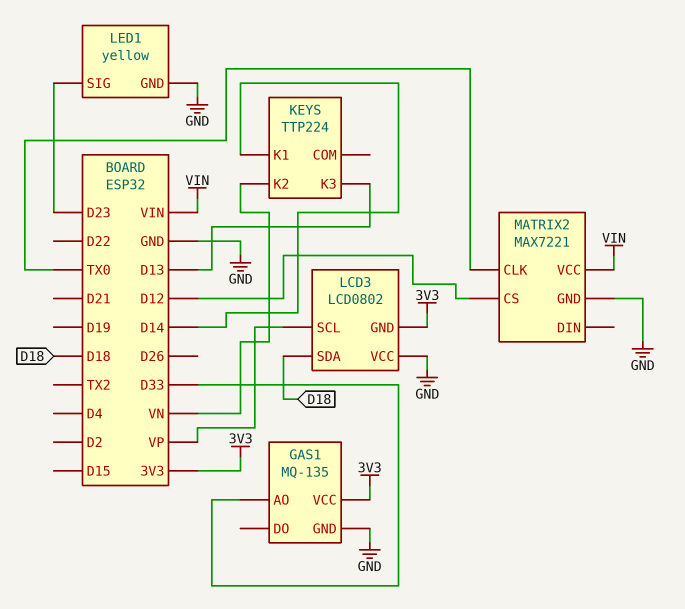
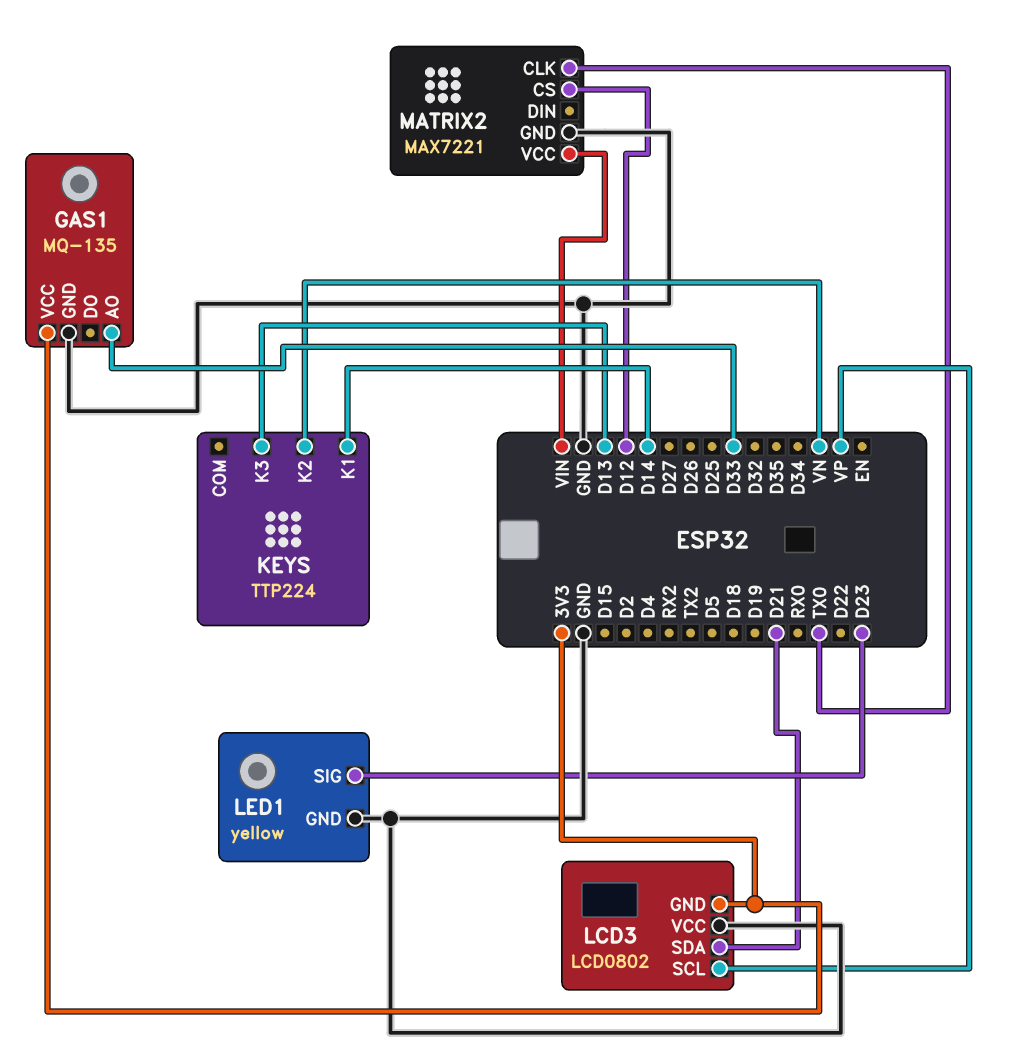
LCD3 pin SDA: D18 -> D21

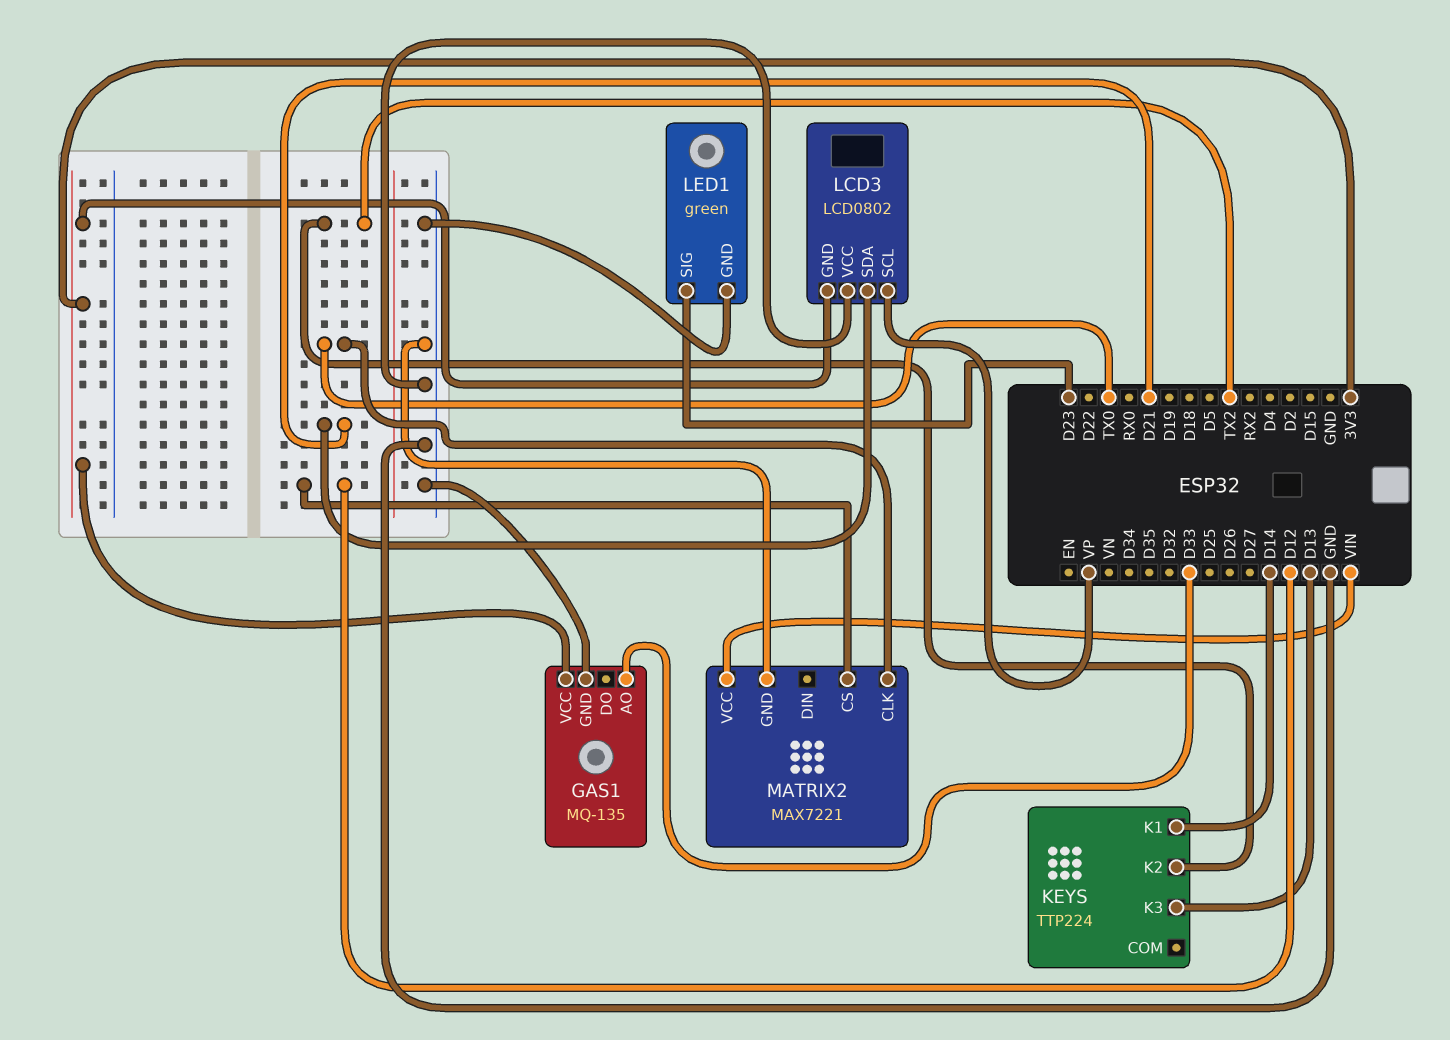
KEYS pin K2: VN -> TX2
LED1: yellow -> green

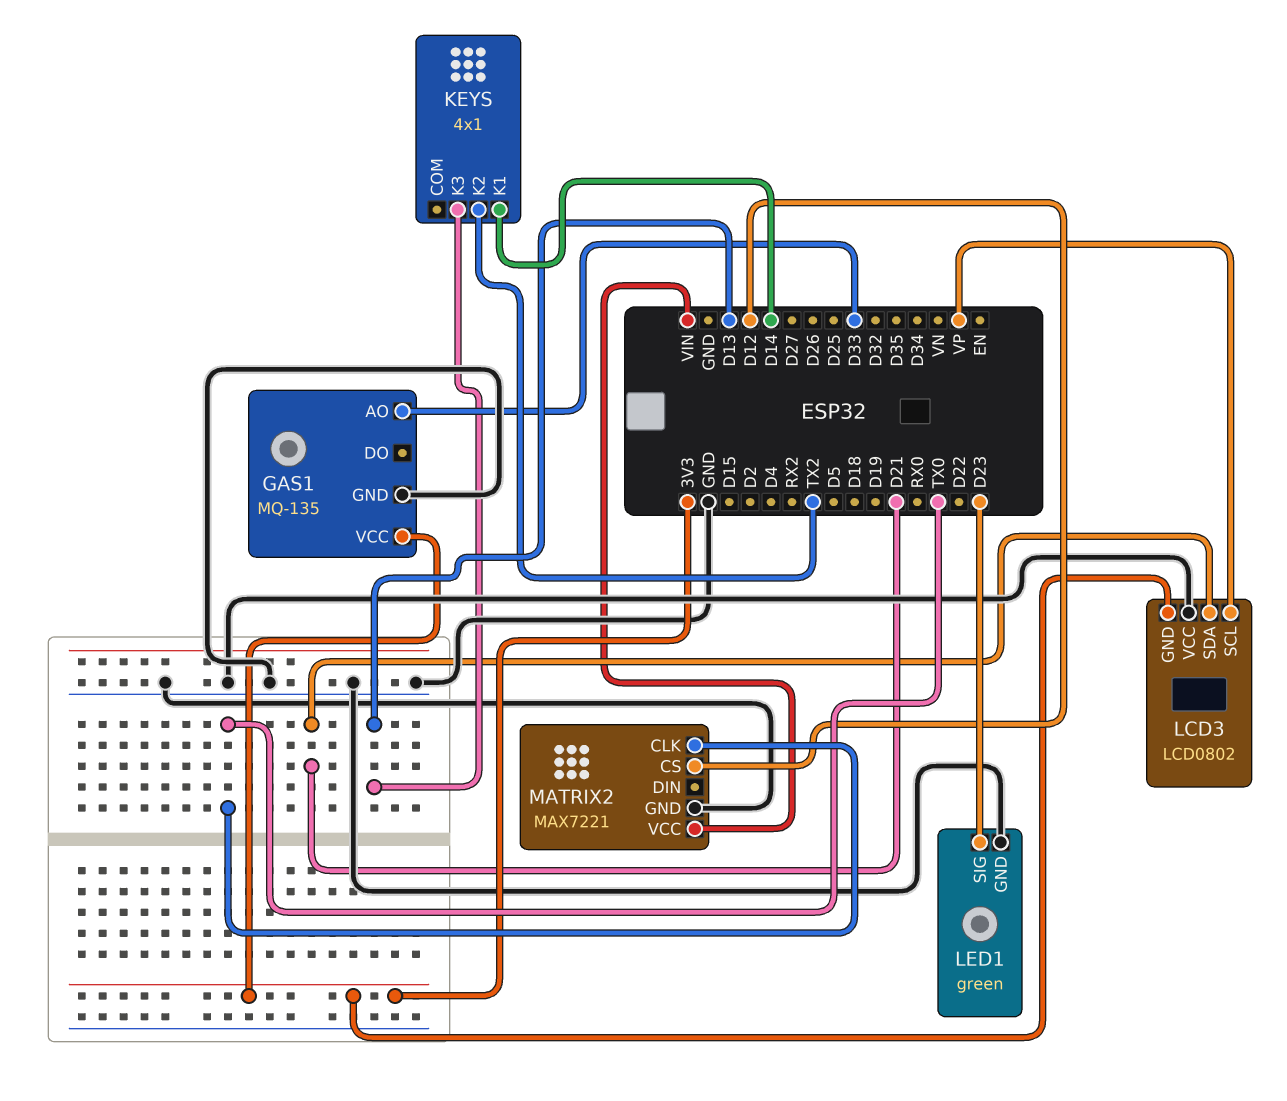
KEYS: TTP224 -> 4x1

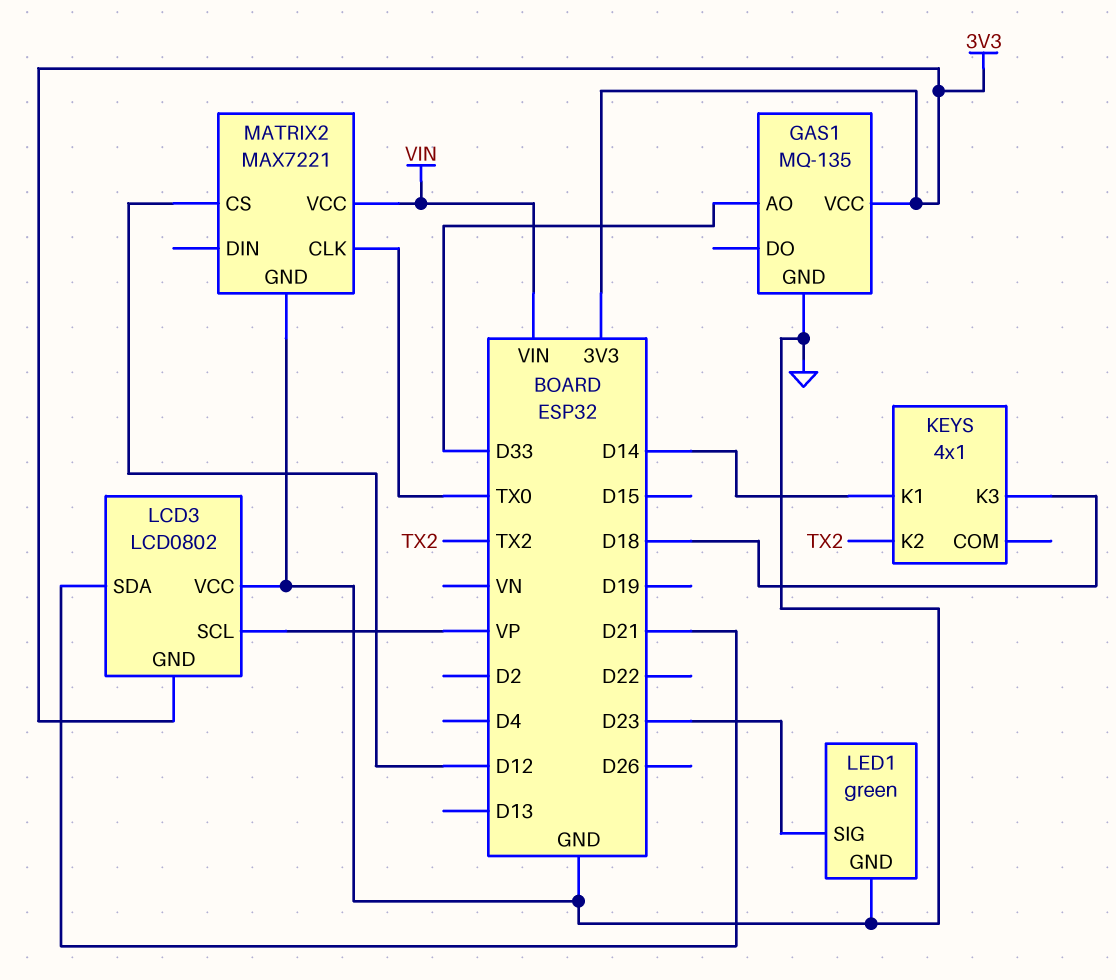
KEYS pin K3: D13 -> D18

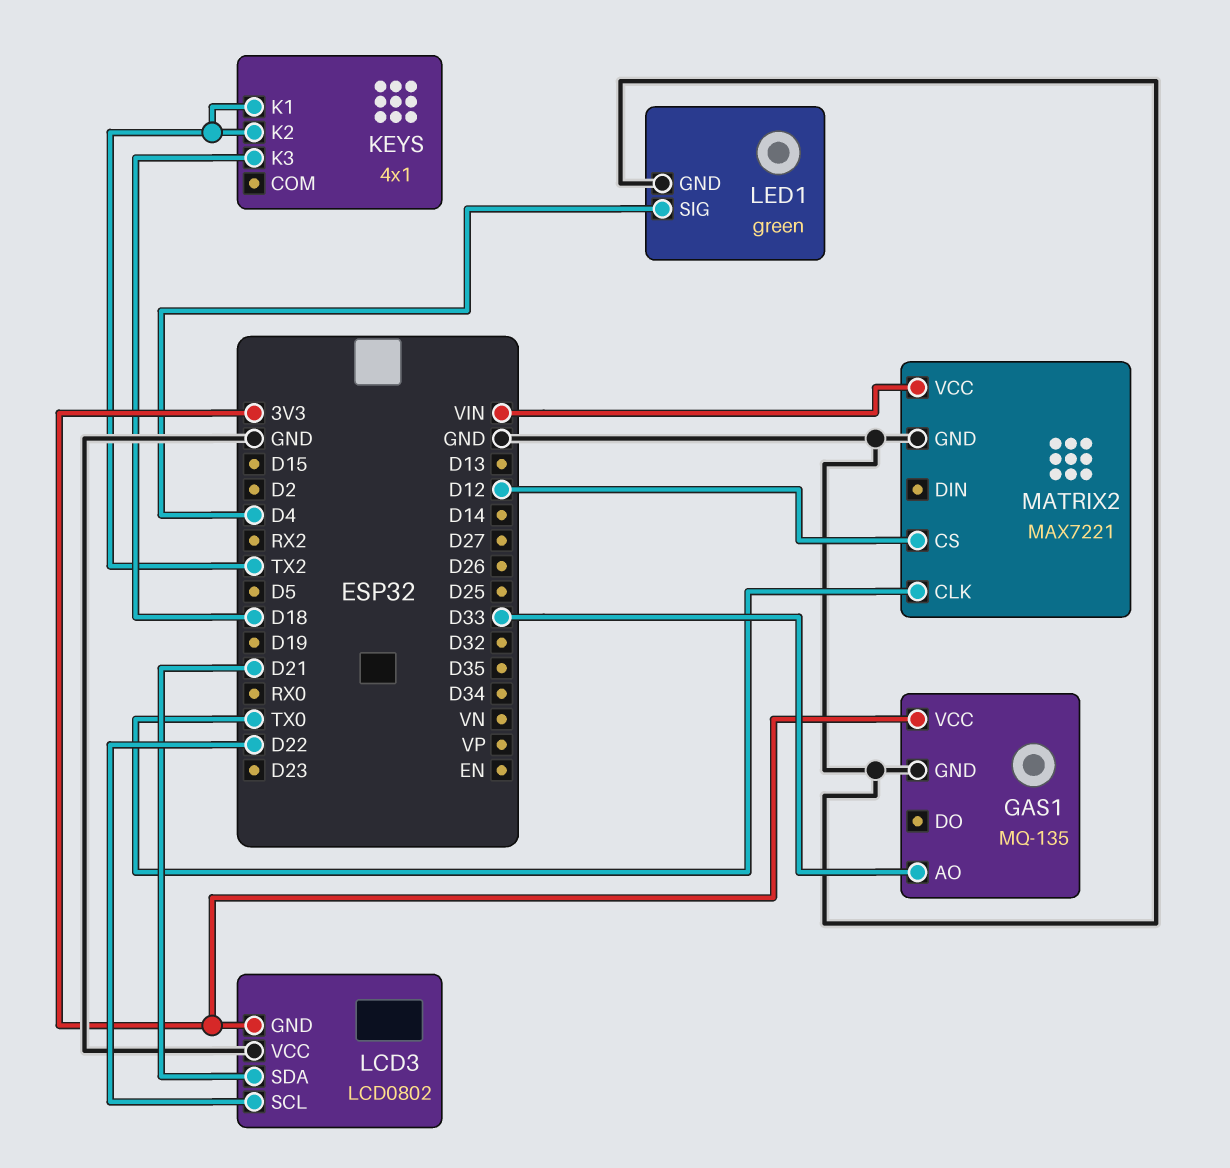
KEYS pin K1: D14 -> TX2
LCD3 pin SCL: VP -> D22
LED1 pin SIG: D23 -> D4

